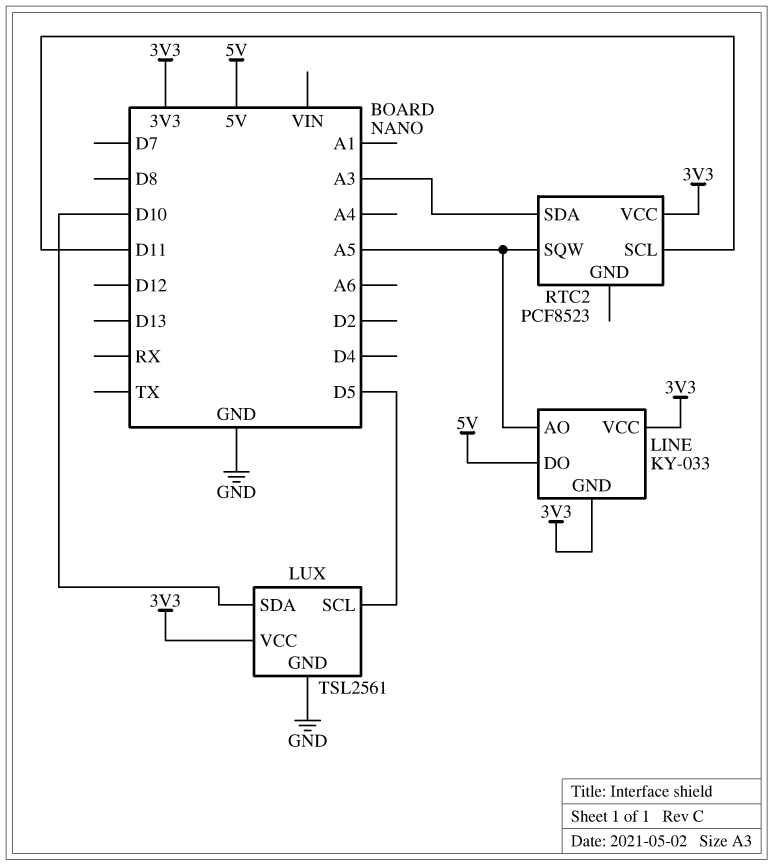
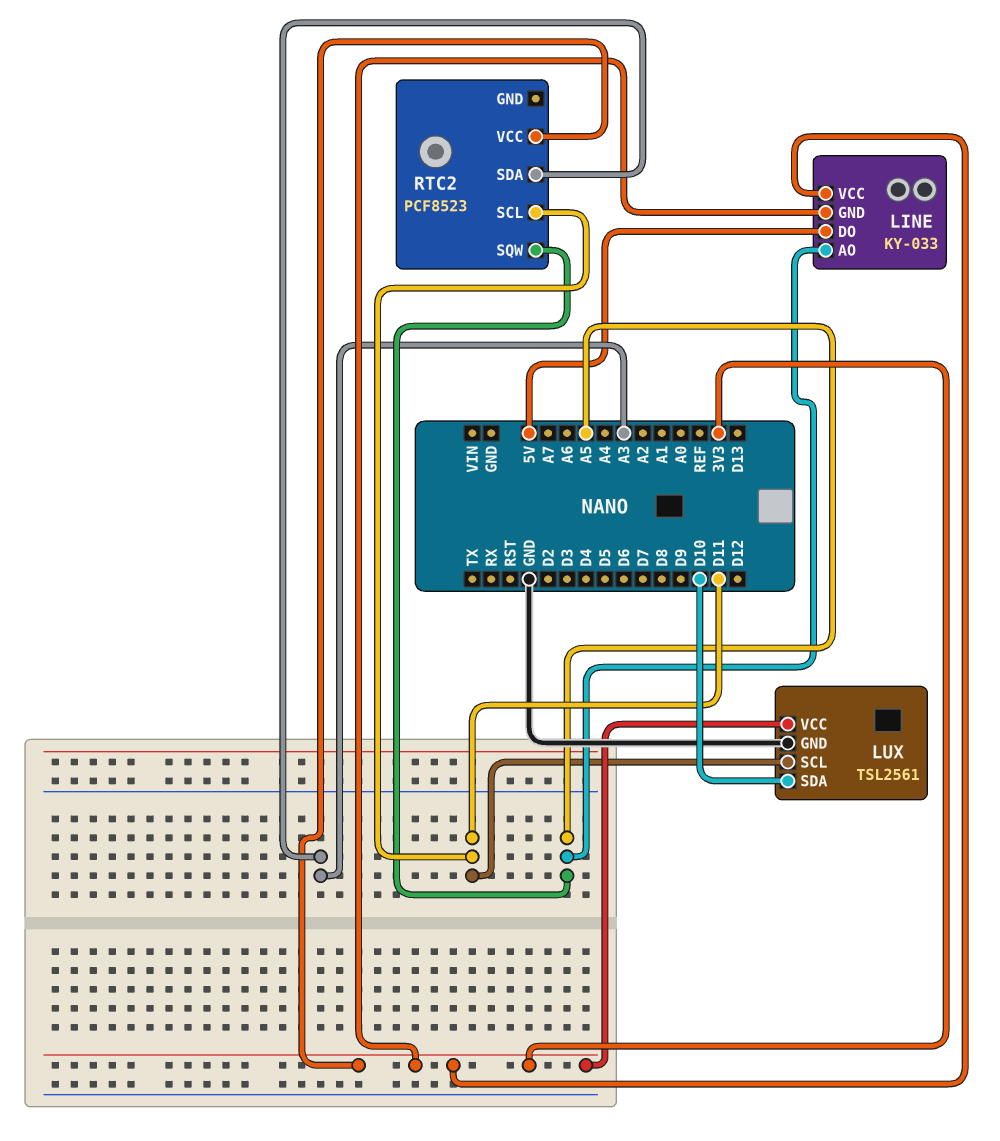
LUX pin SCL: D5 -> D11

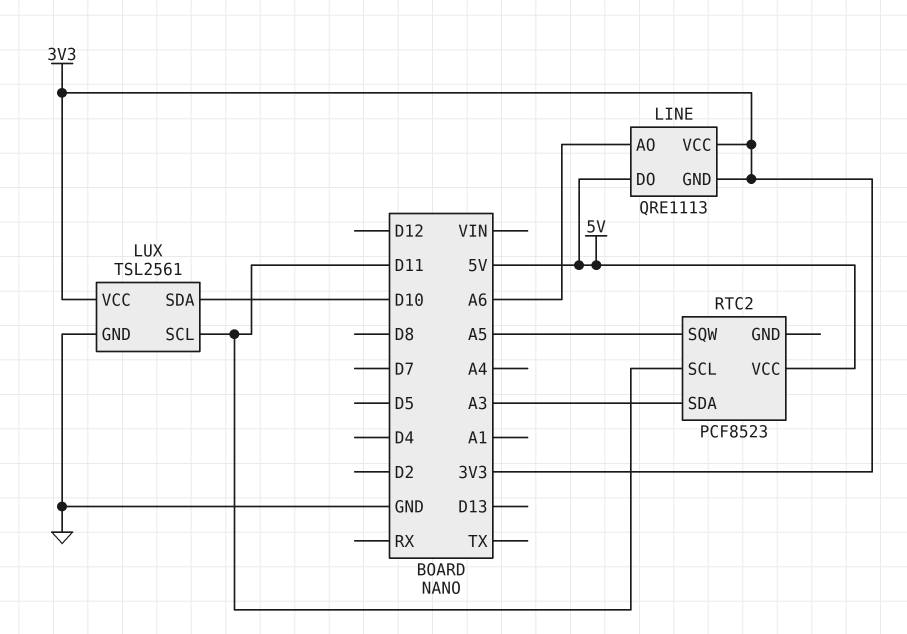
LINE: KY-033 -> QRE1113
LINE pin AO: A5 -> A6
RTC2 pin VCC: 3V3 -> 5V

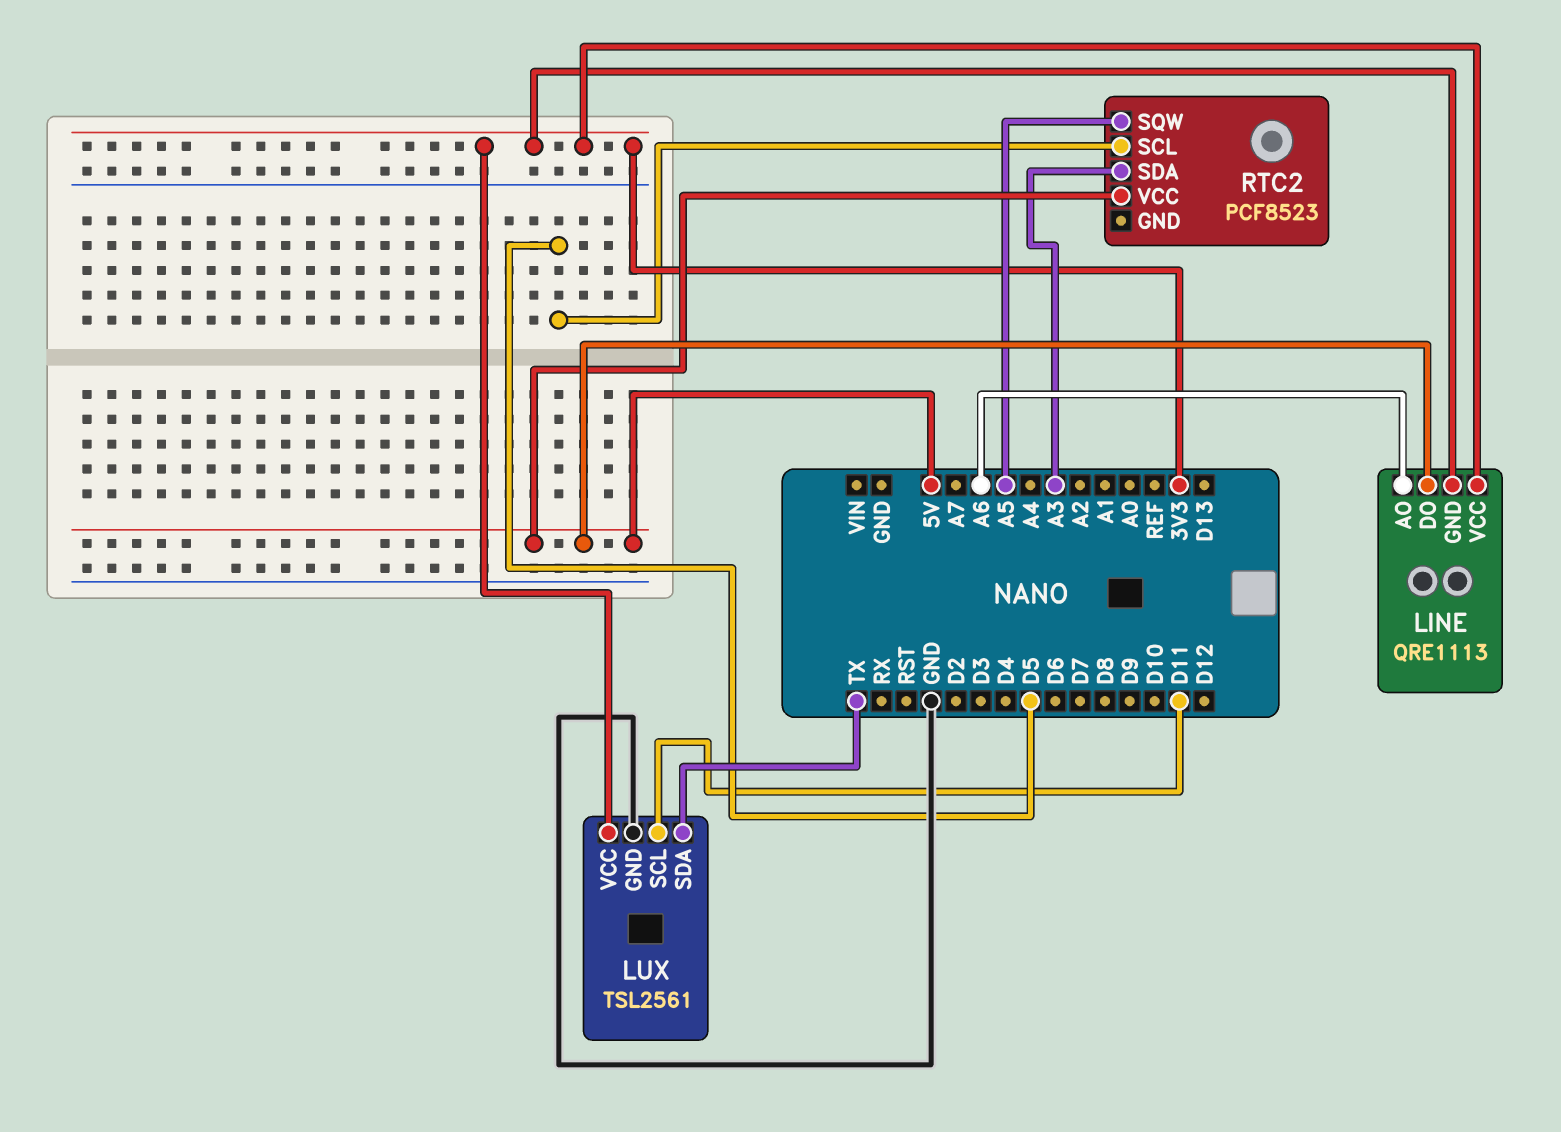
LUX pin SDA: D10 -> TX
RTC2 pin SCL: D11 -> D5

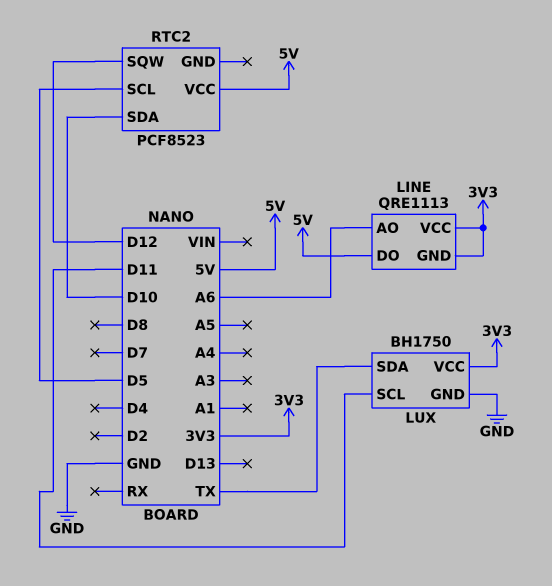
LUX: TSL2561 -> BH1750
RTC2 pin SDA: A3 -> D10
RTC2 pin SQW: A5 -> D12

